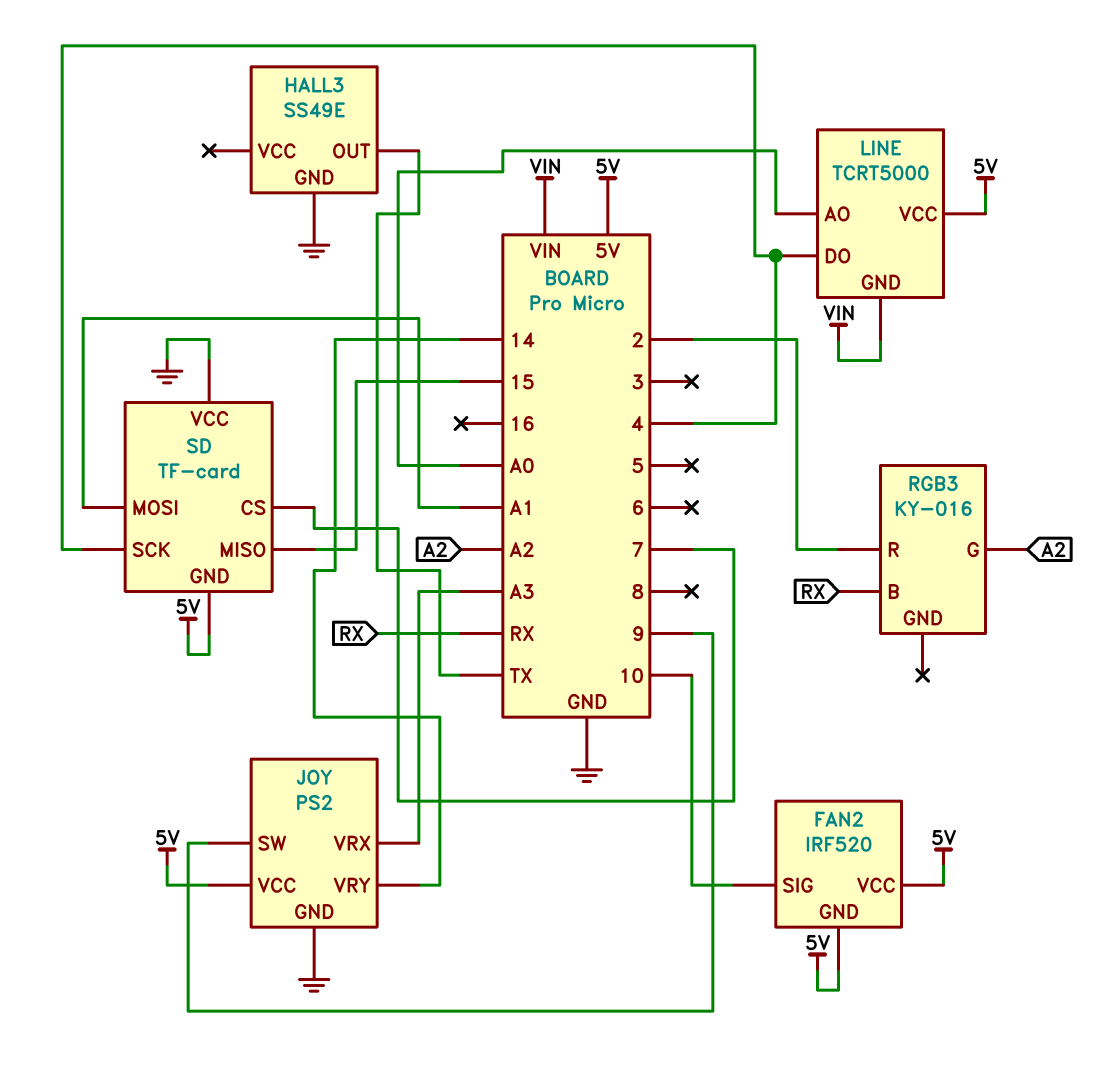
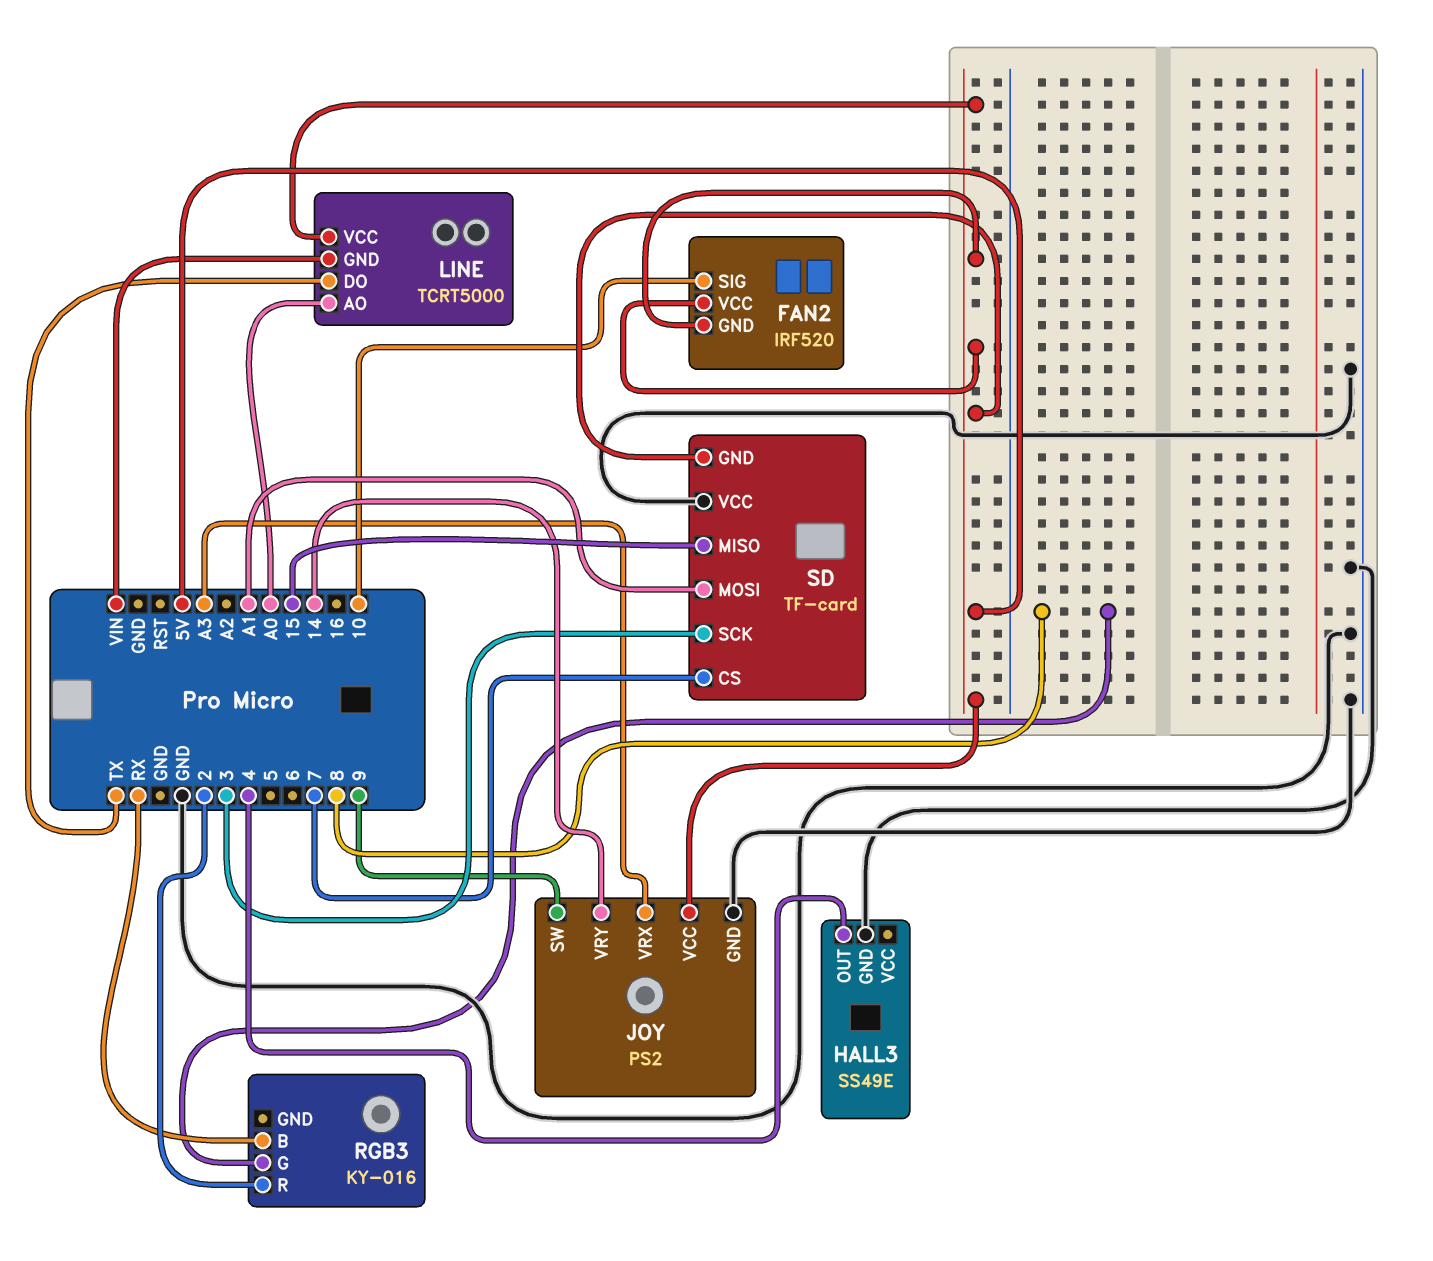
HALL3 pin OUT: TX -> 4
LINE pin DO: 4 -> TX
RGB3 pin G: A2 -> 8
SD pin SCK: 4 -> 3

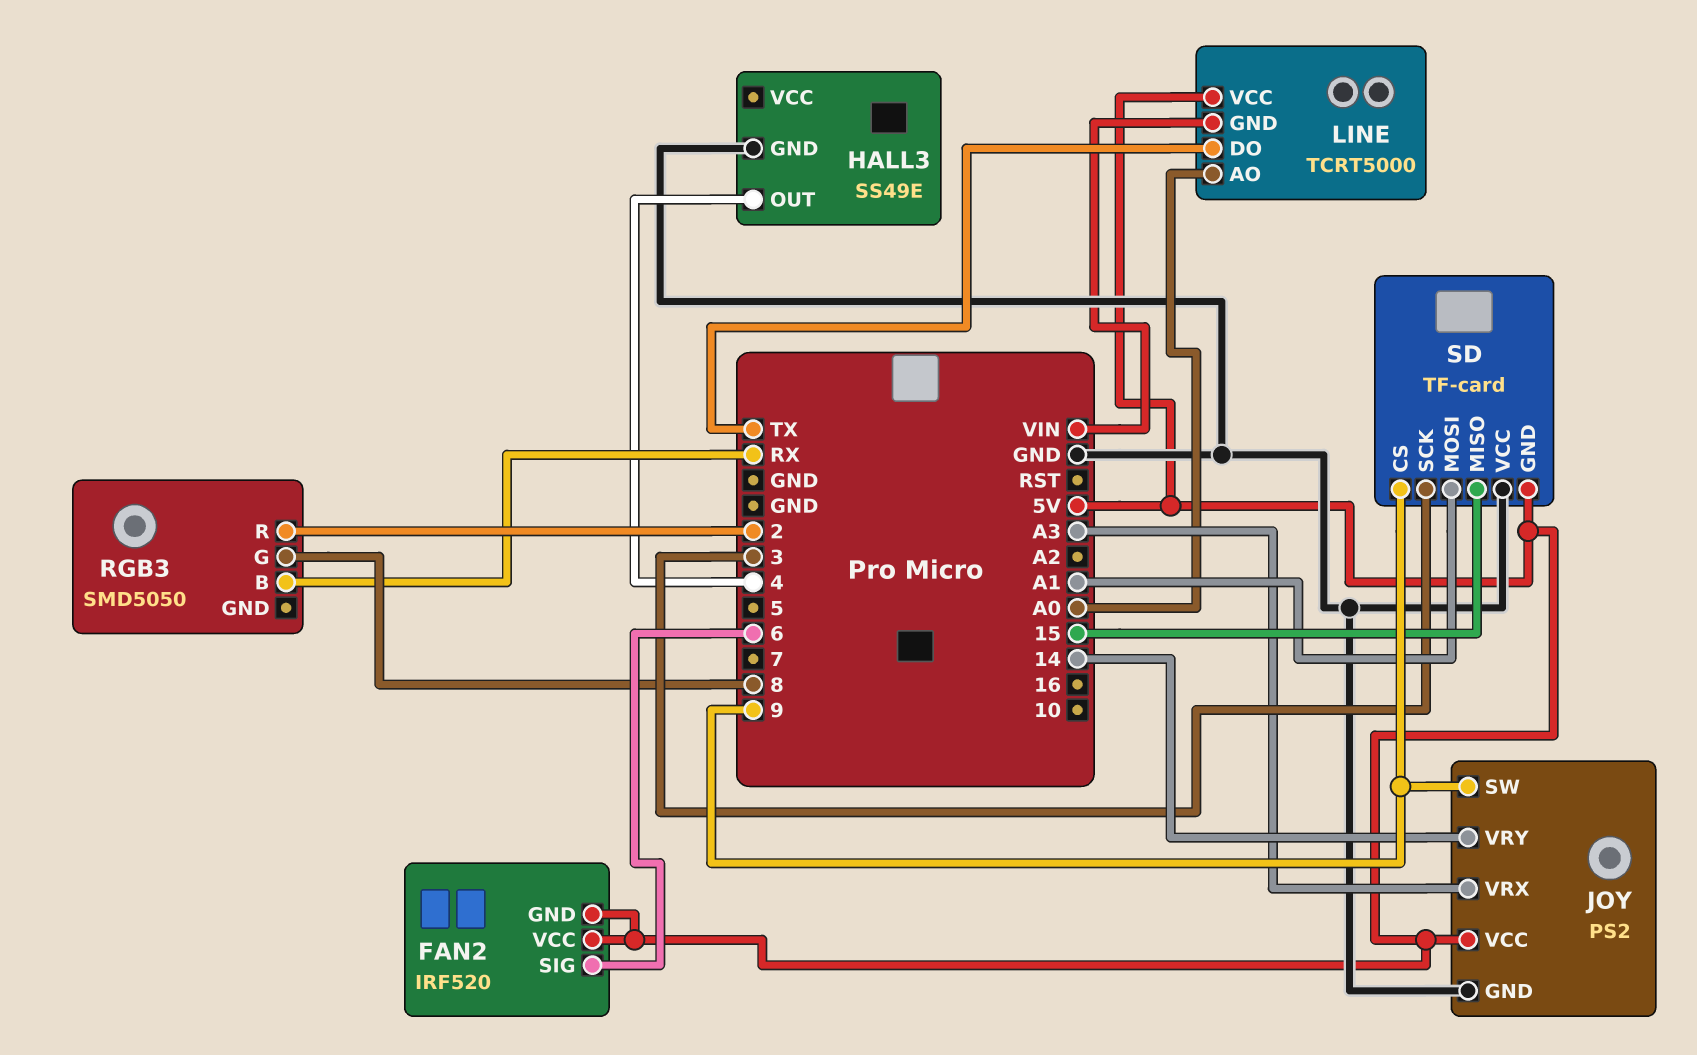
FAN2 pin SIG: 10 -> 6
RGB3: KY-016 -> SMD5050
SD pin CS: 7 -> 9

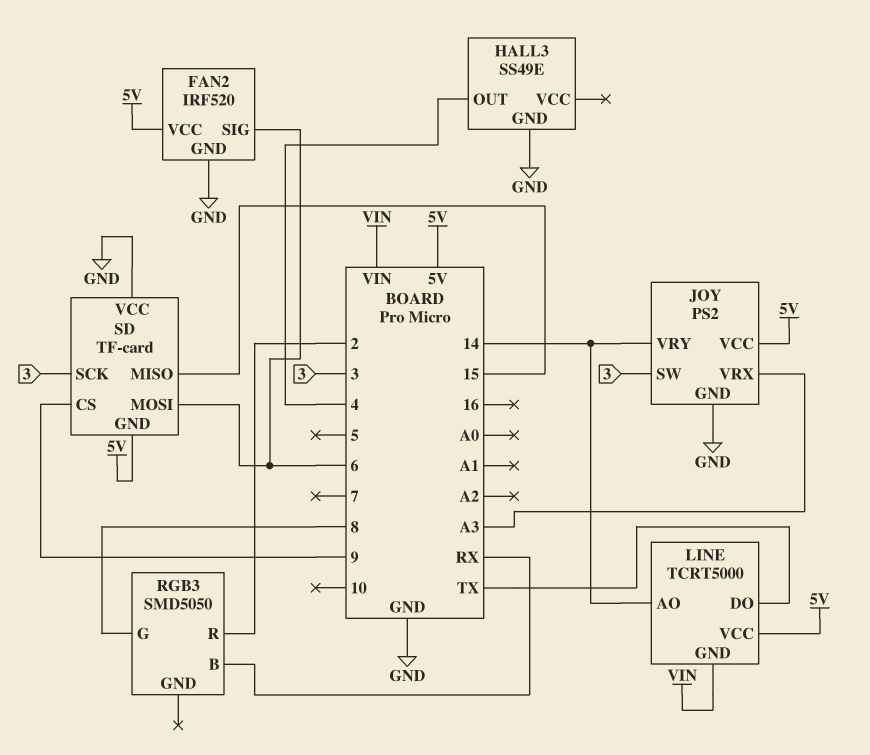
FAN2 pin GND: 5V -> GND
JOY pin SW: 9 -> 3
LINE pin AO: A0 -> 14
SD pin MOSI: A1 -> 6

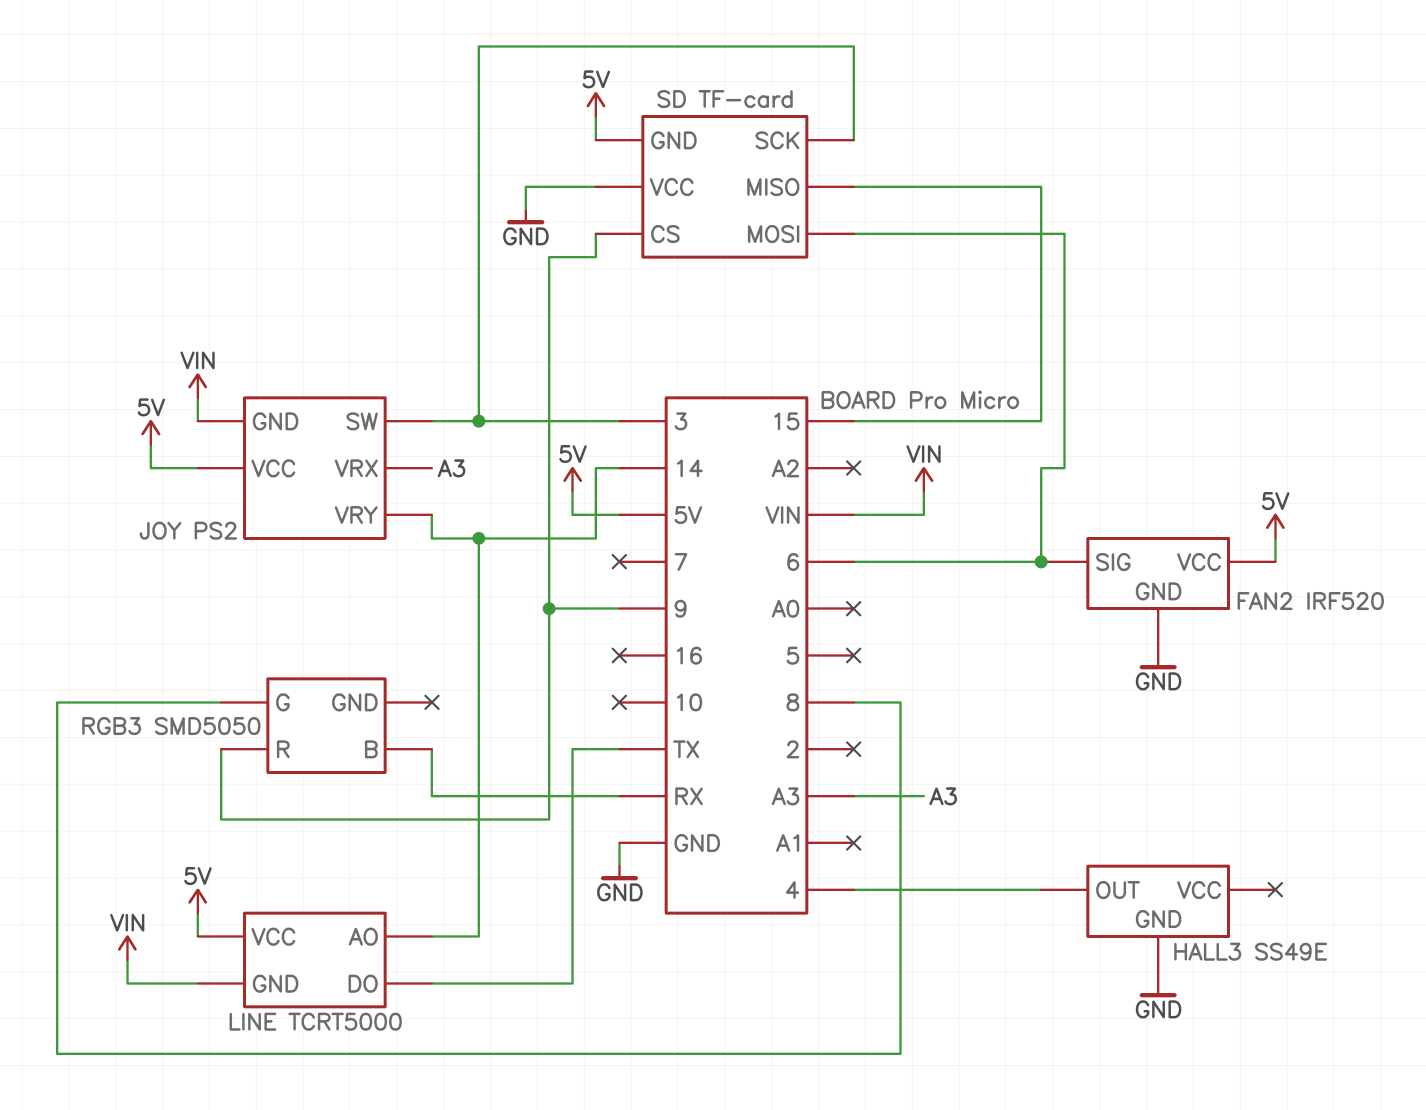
JOY pin GND: GND -> VIN
RGB3 pin R: 2 -> 9

